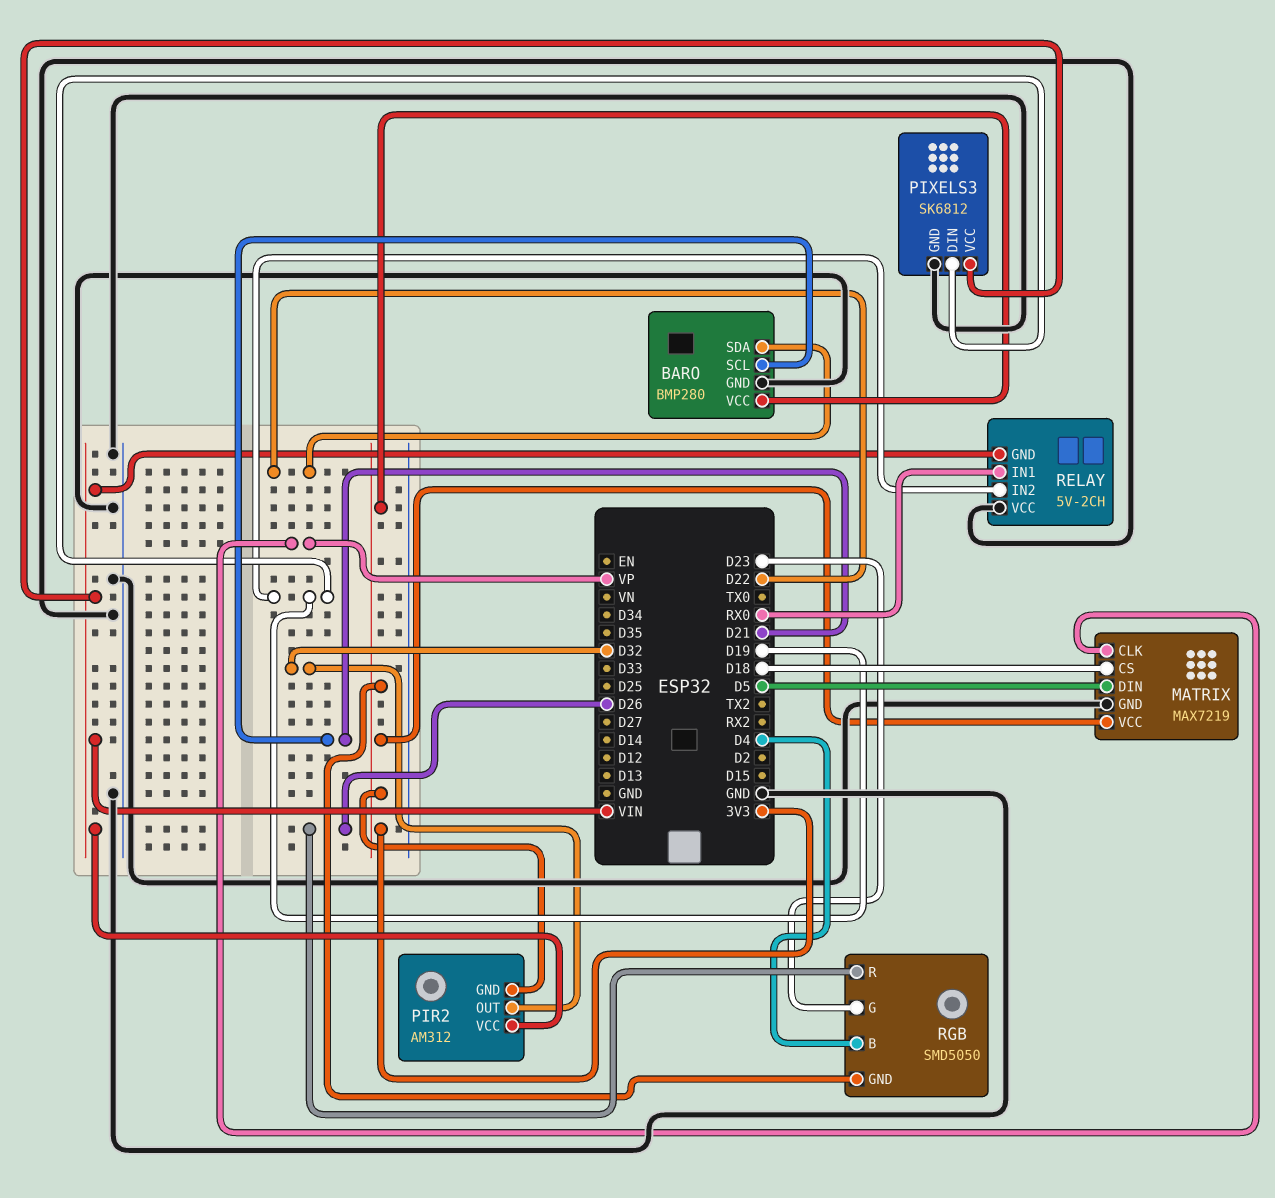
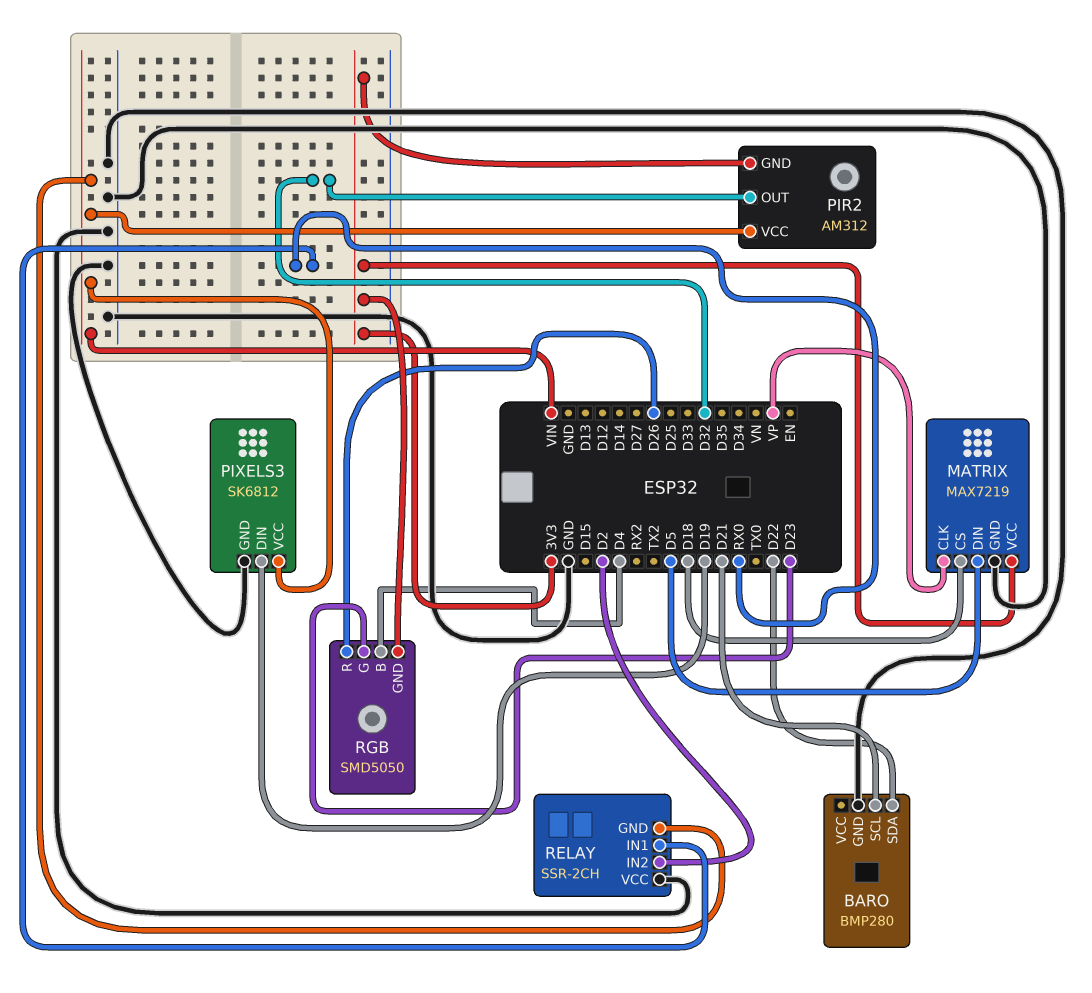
BARO pin VCC: 3V3 -> none
RELAY: 5V-2CH -> SSR-2CH
RELAY pin IN2: D19 -> D2

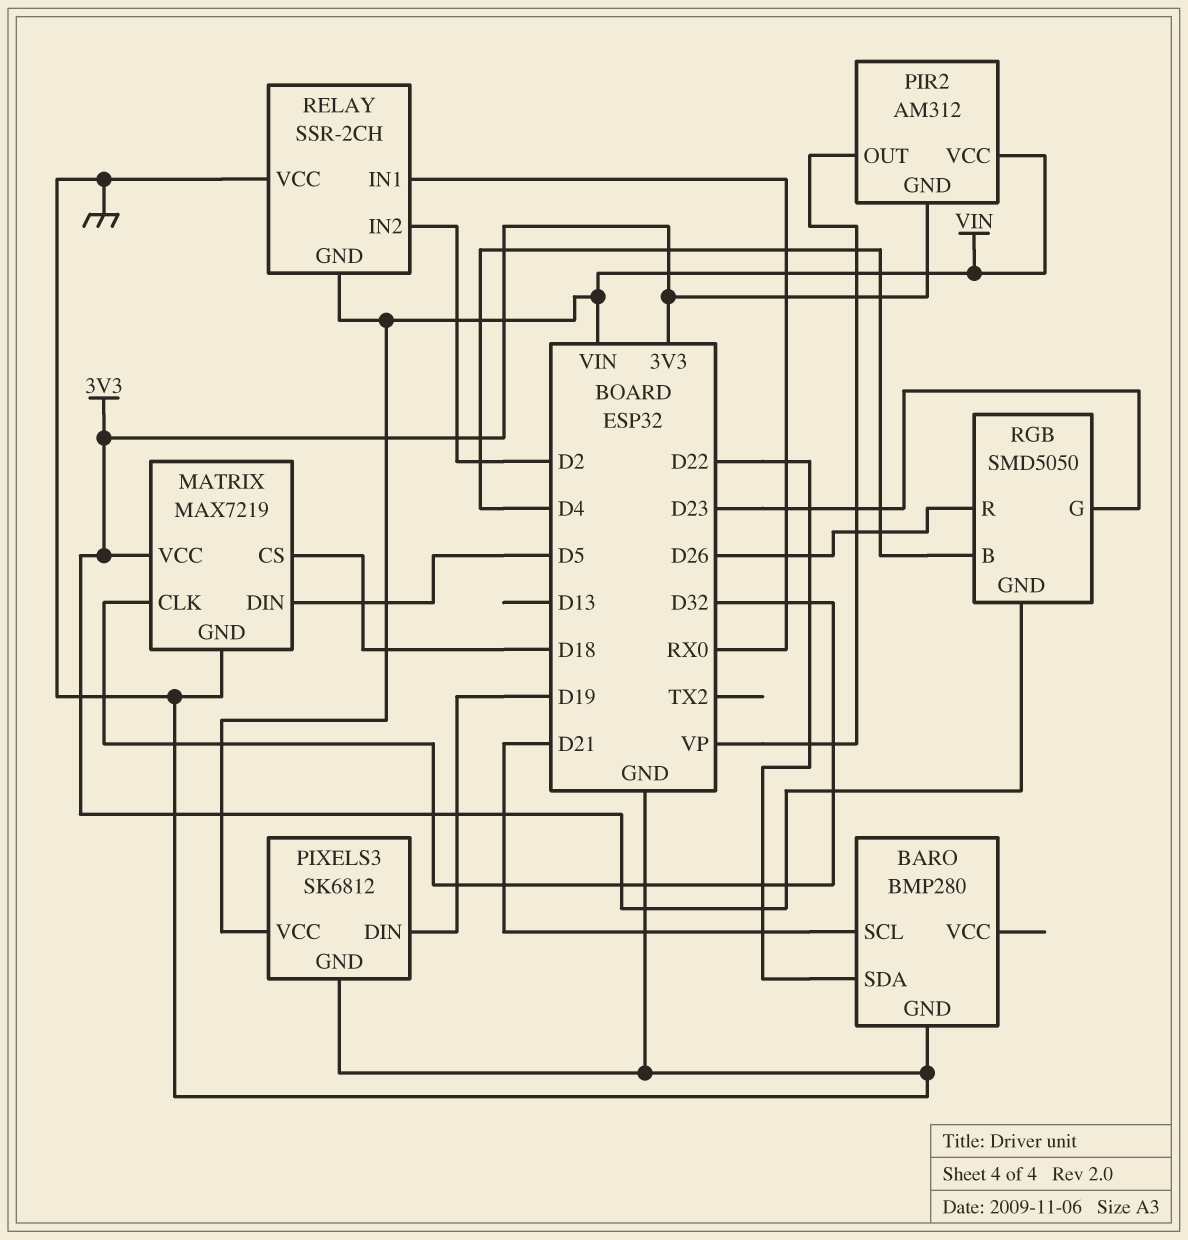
MATRIX pin CLK: VP -> D32
PIR2 pin OUT: D32 -> VP

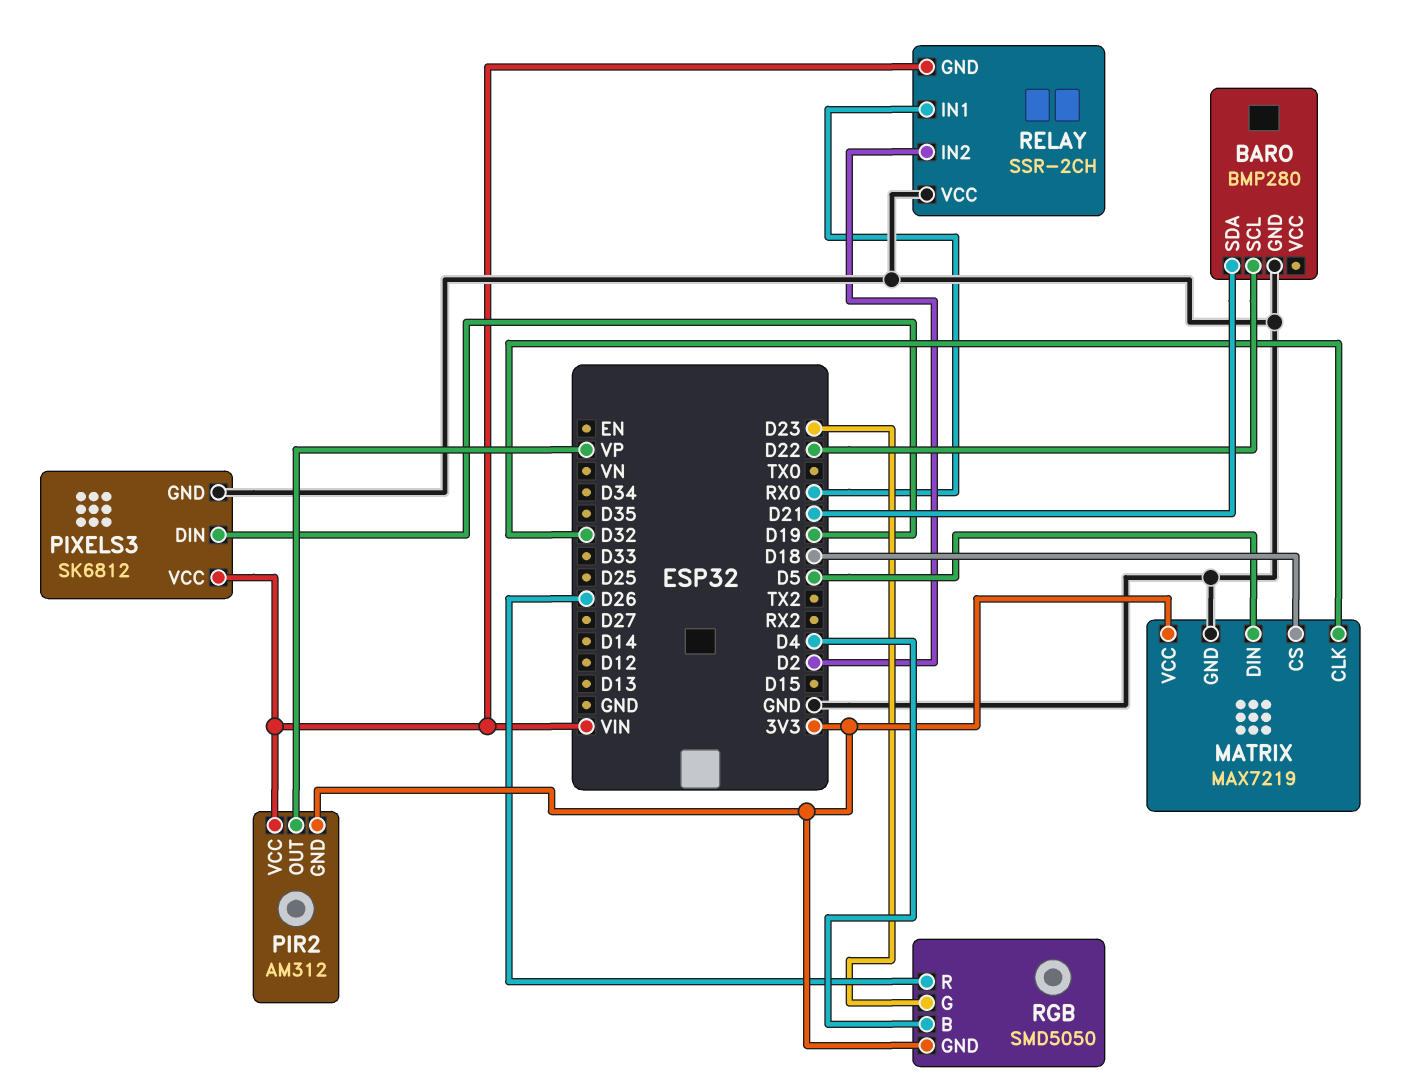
BARO pin SCL: D21 -> D22
BARO pin SDA: D22 -> D21

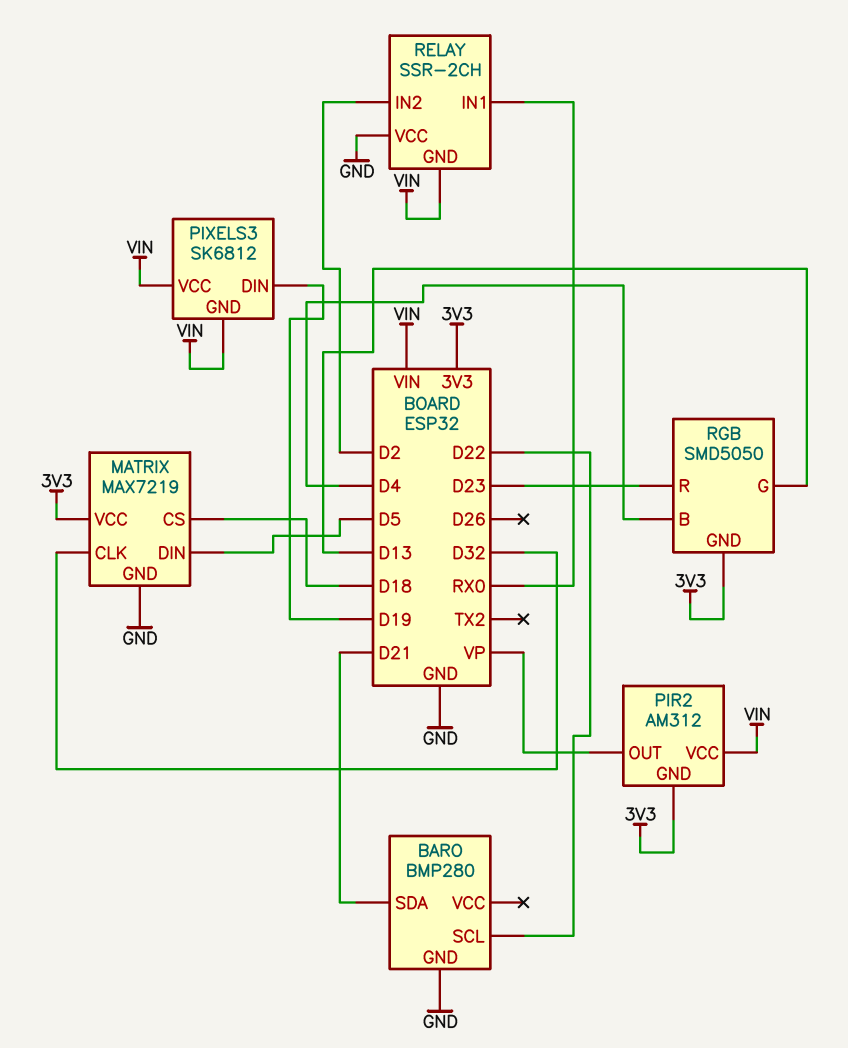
PIXELS3 pin GND: GND -> VIN
RGB pin G: D23 -> D13
RGB pin R: D26 -> D23

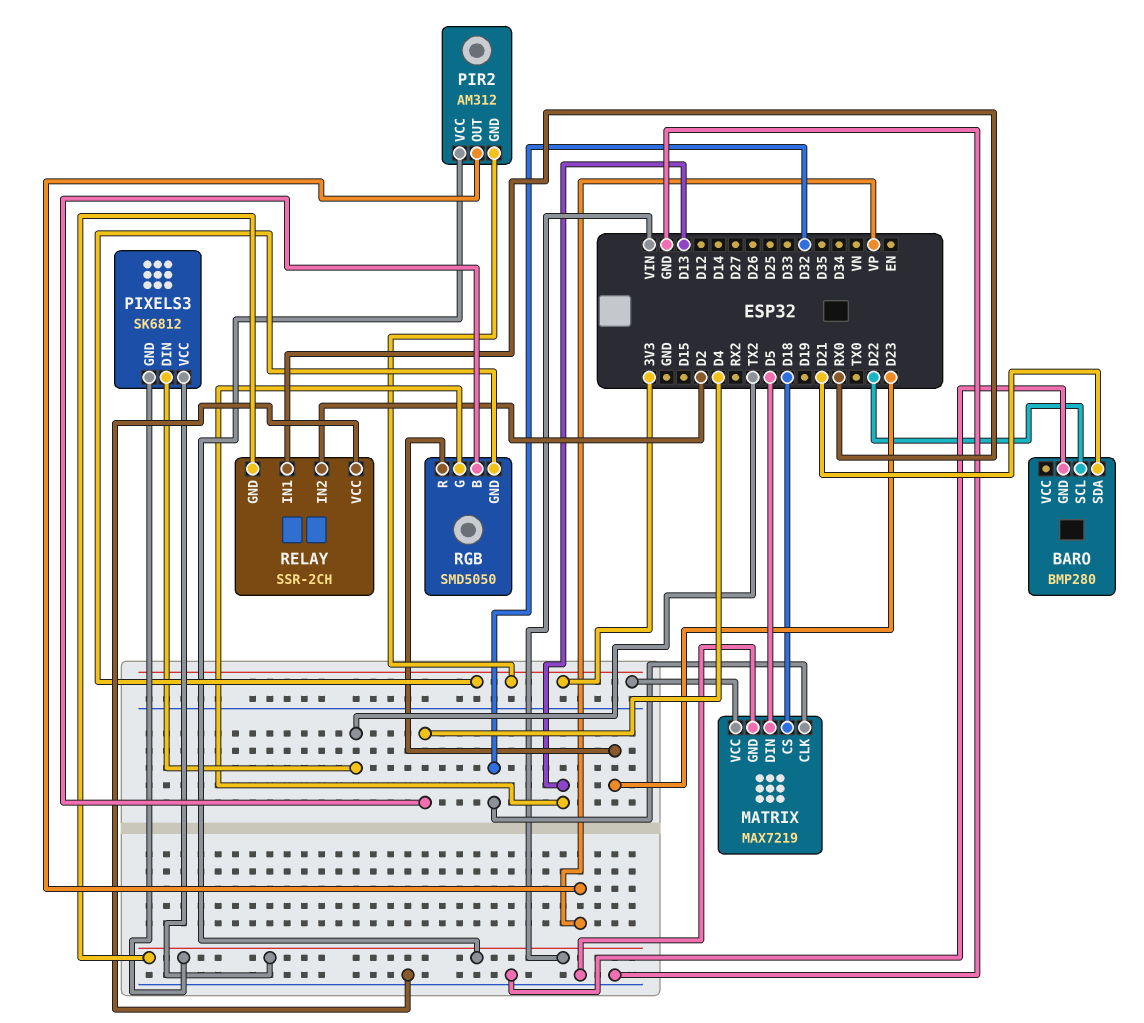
PIXELS3 pin DIN: D19 -> TX2

